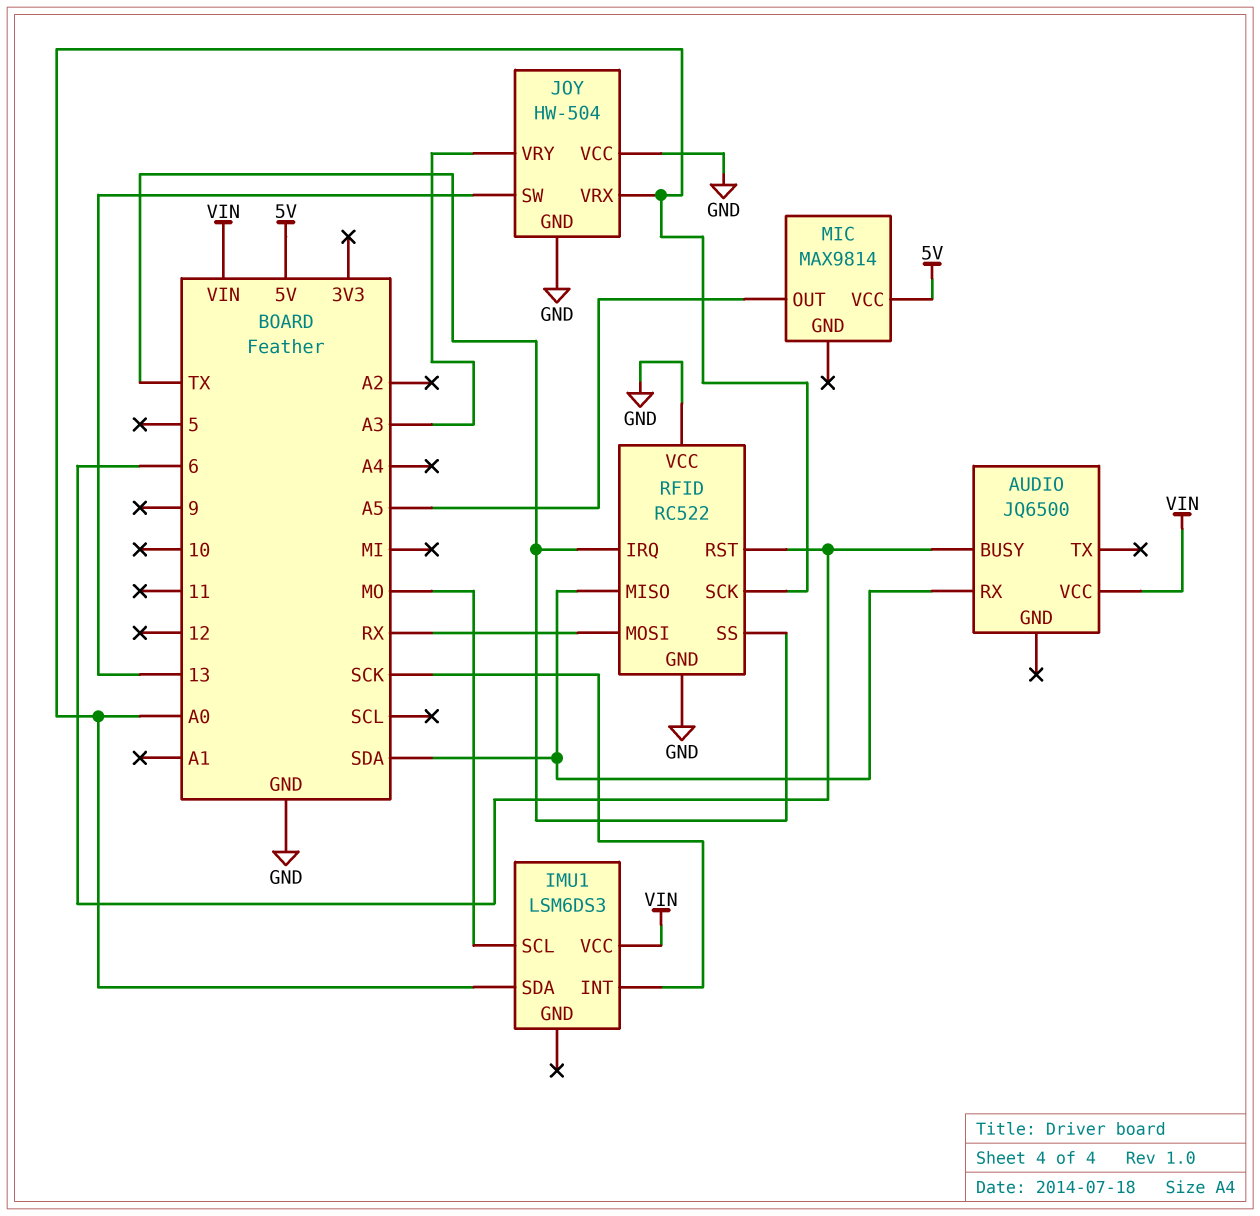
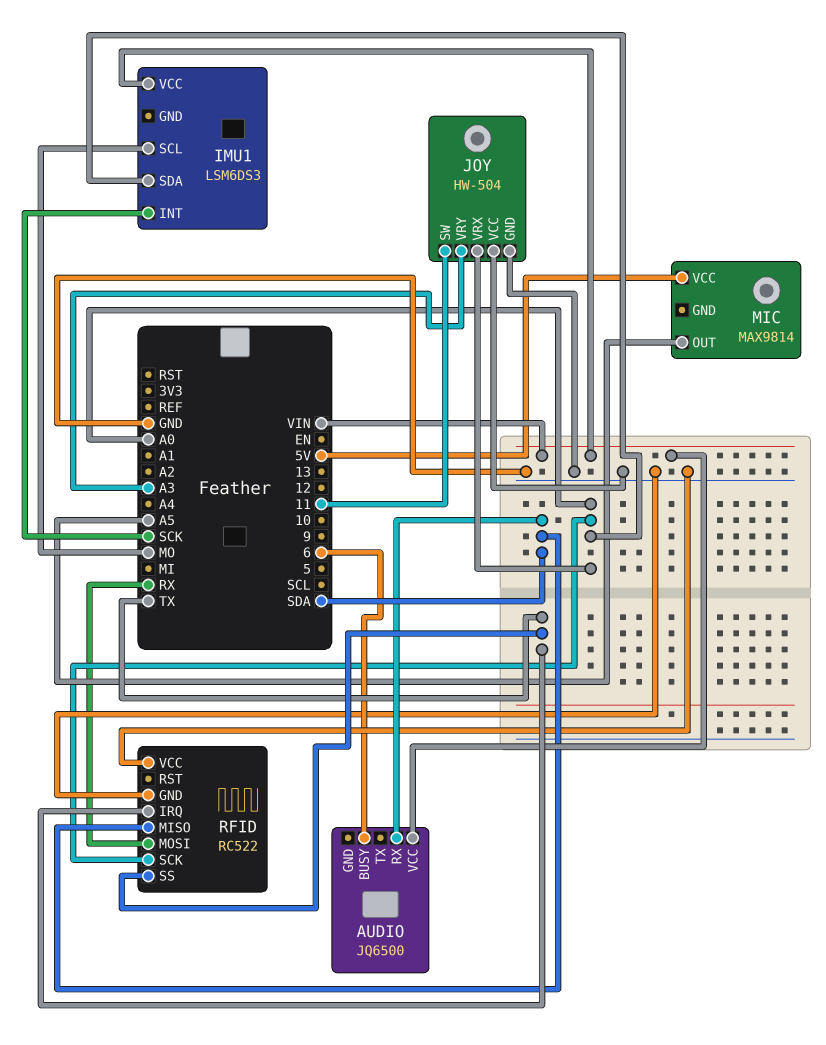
JOY pin SW: 13 -> 11
RFID pin RST: 6 -> none

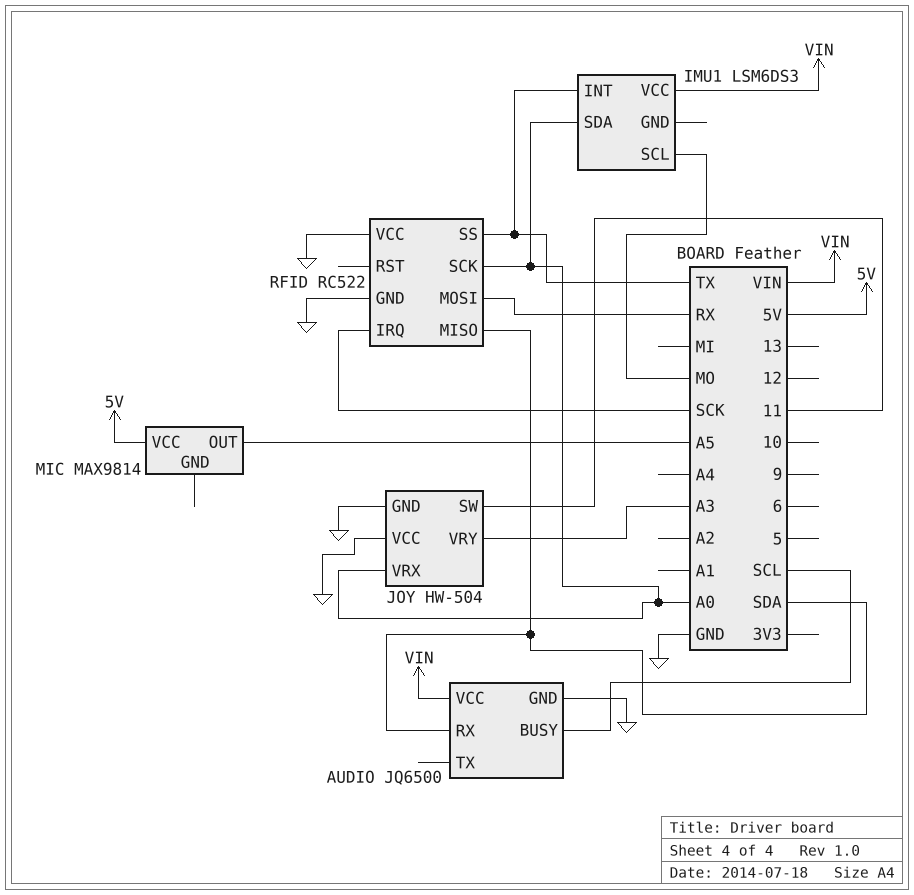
AUDIO pin BUSY: 6 -> SCL
AUDIO pin GND: none -> GND
IMU1 pin INT: SCK -> TX
RFID pin IRQ: TX -> SCK

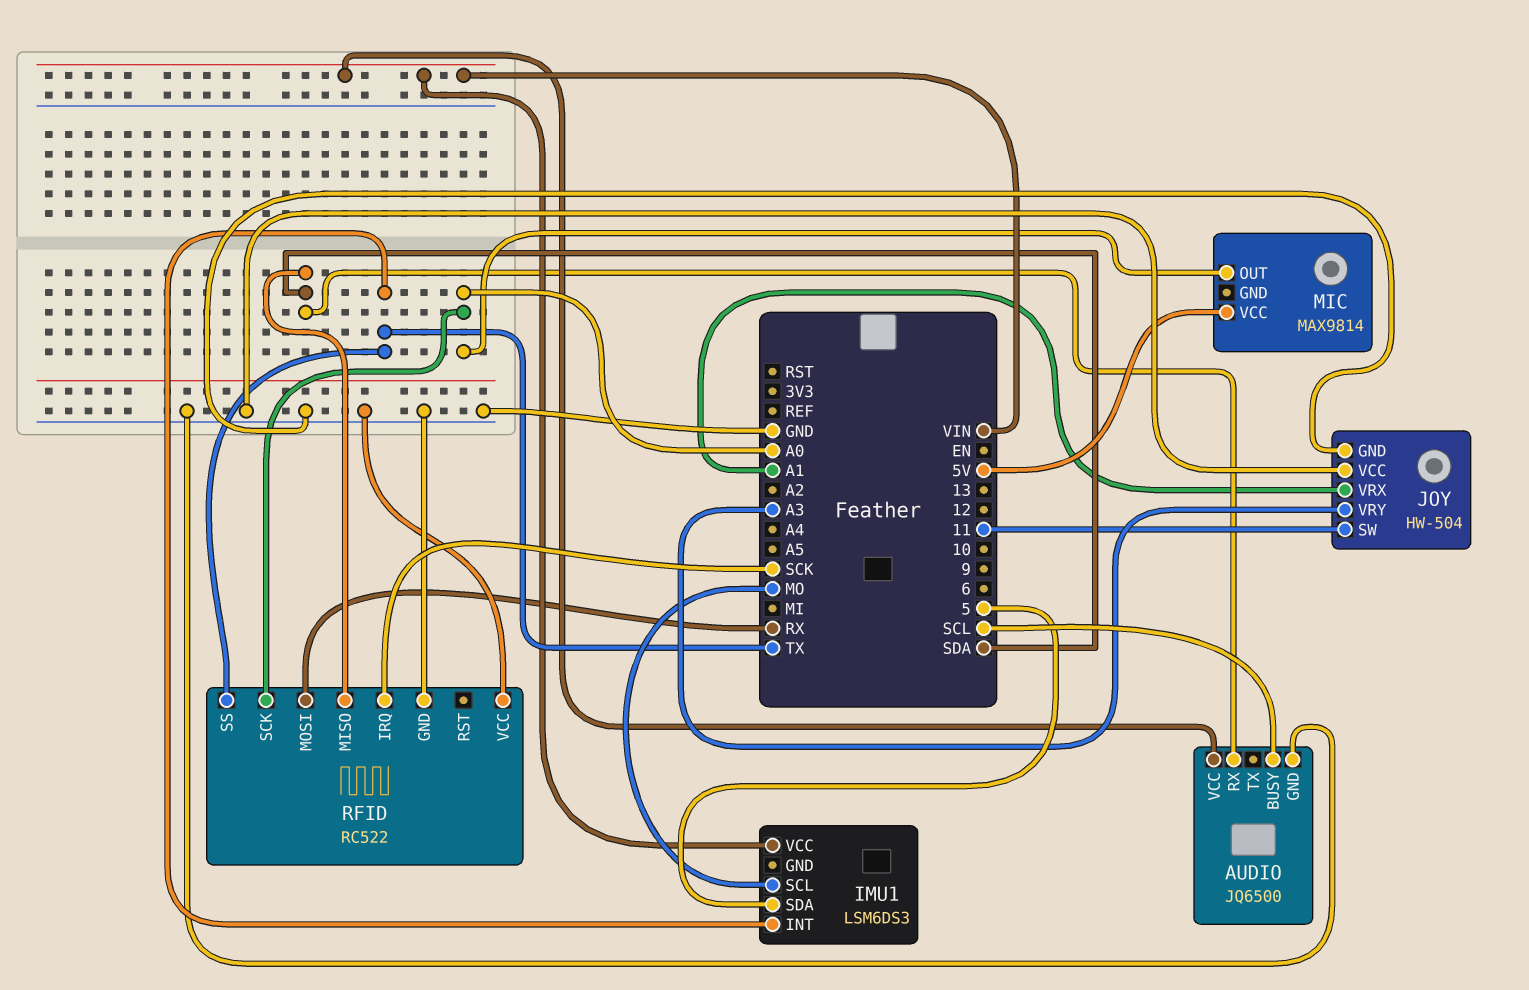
IMU1 pin SDA: A0 -> 5
JOY pin VRX: A0 -> A1
MIC pin OUT: A5 -> A0

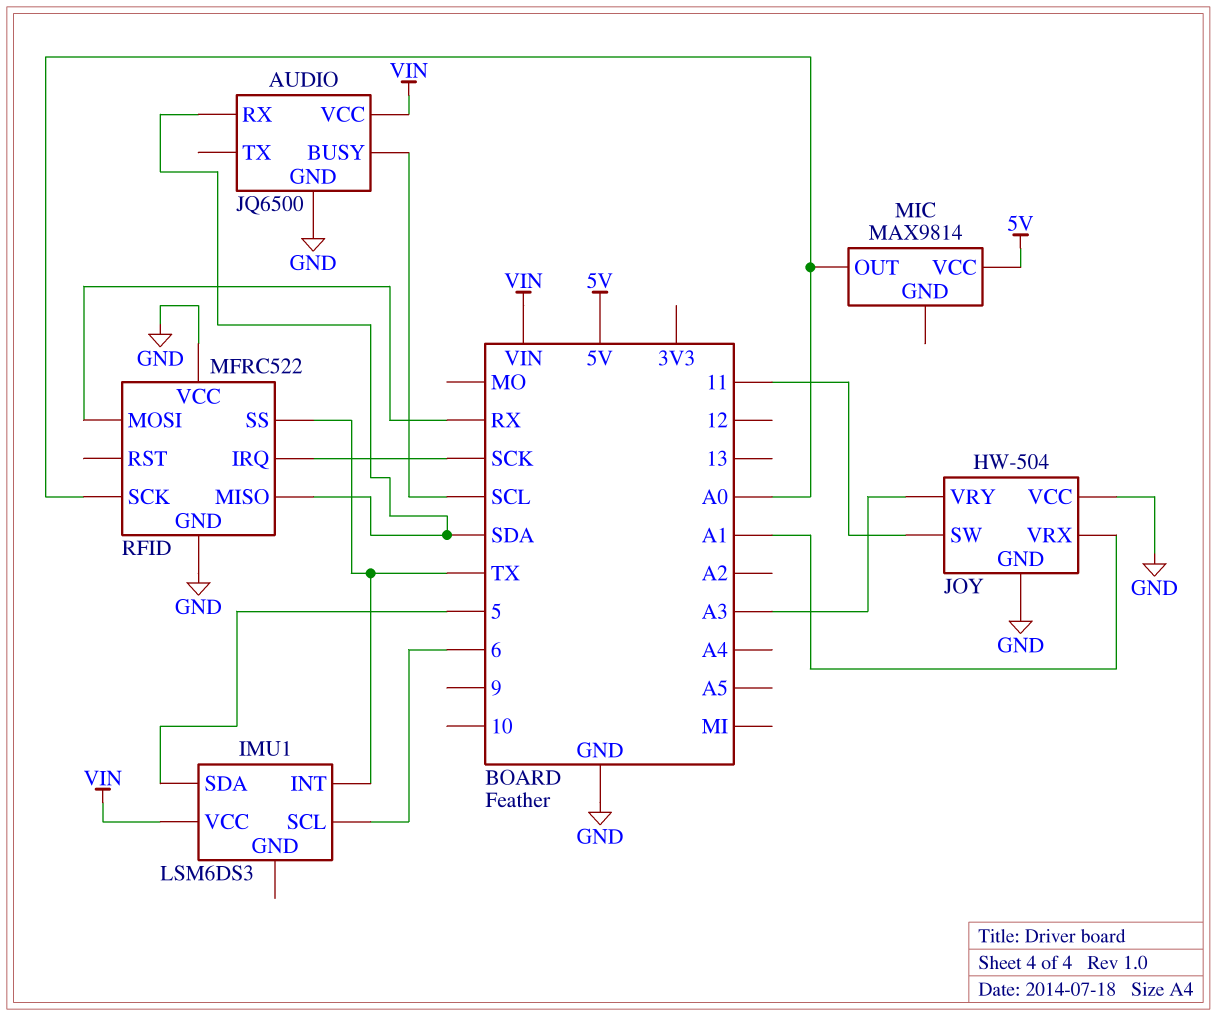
IMU1 pin SCL: MO -> 6
RFID: RC522 -> MFRC522

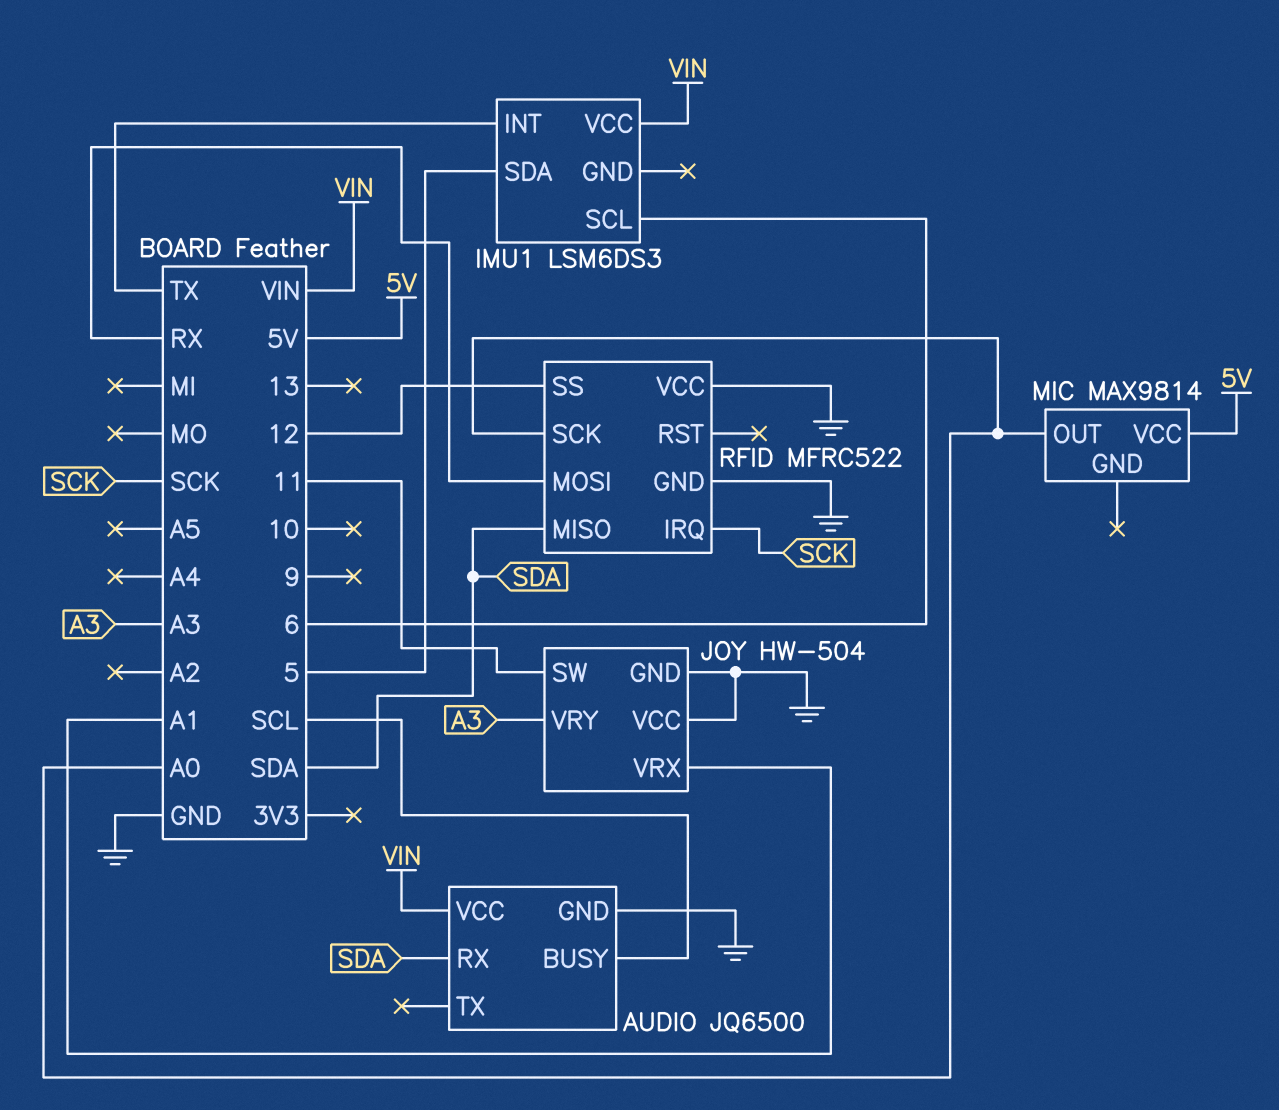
RFID pin SS: TX -> 12

